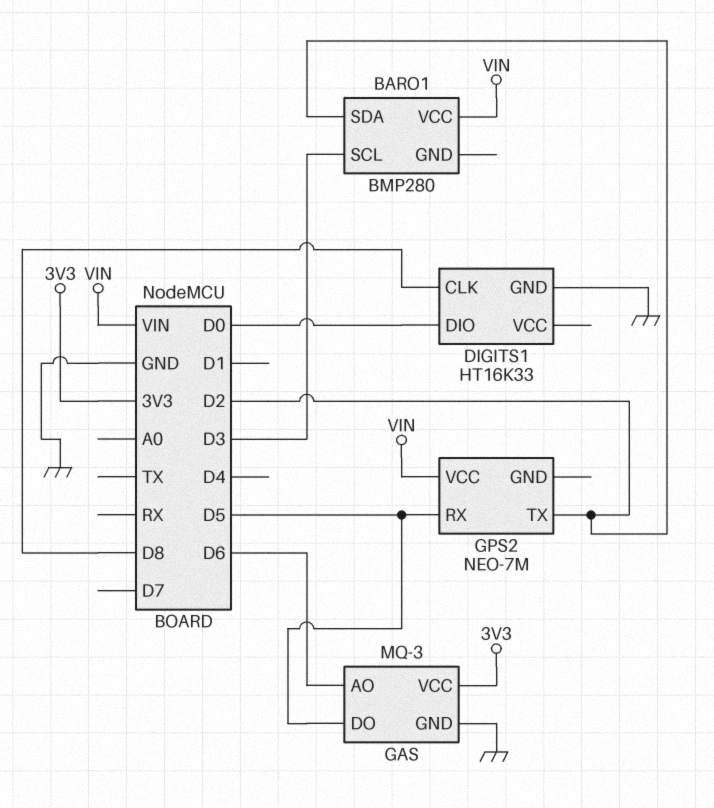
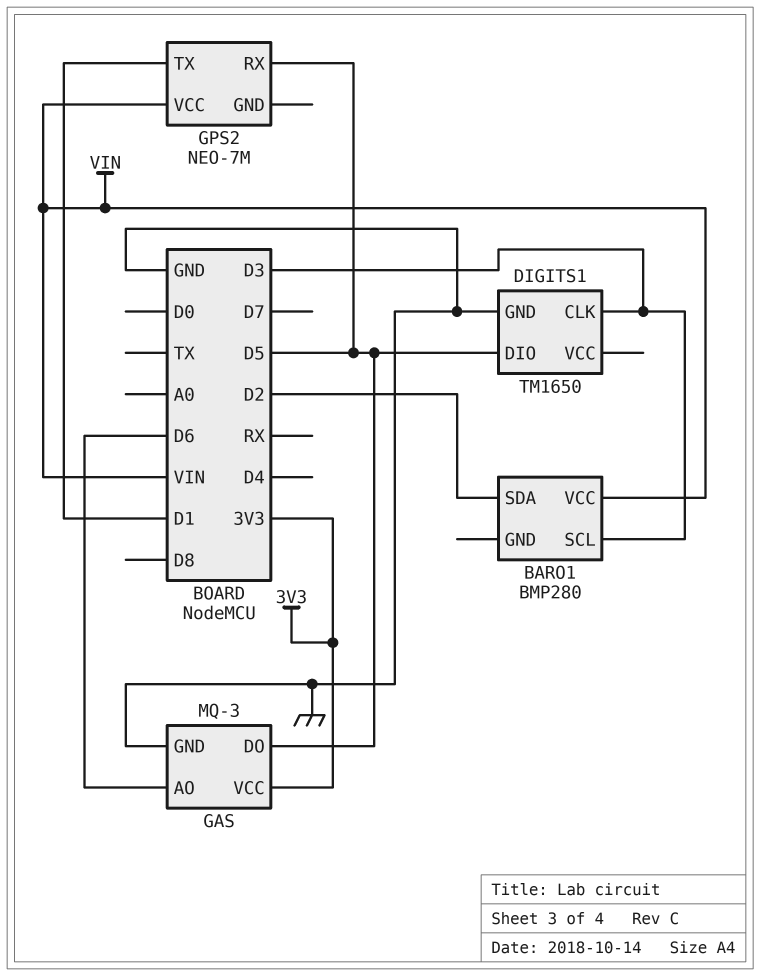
DIGITS1: HT16K33 -> TM1650
DIGITS1 pin CLK: D8 -> D3
DIGITS1 pin DIO: D0 -> D5
GPS2 pin TX: D2 -> D1

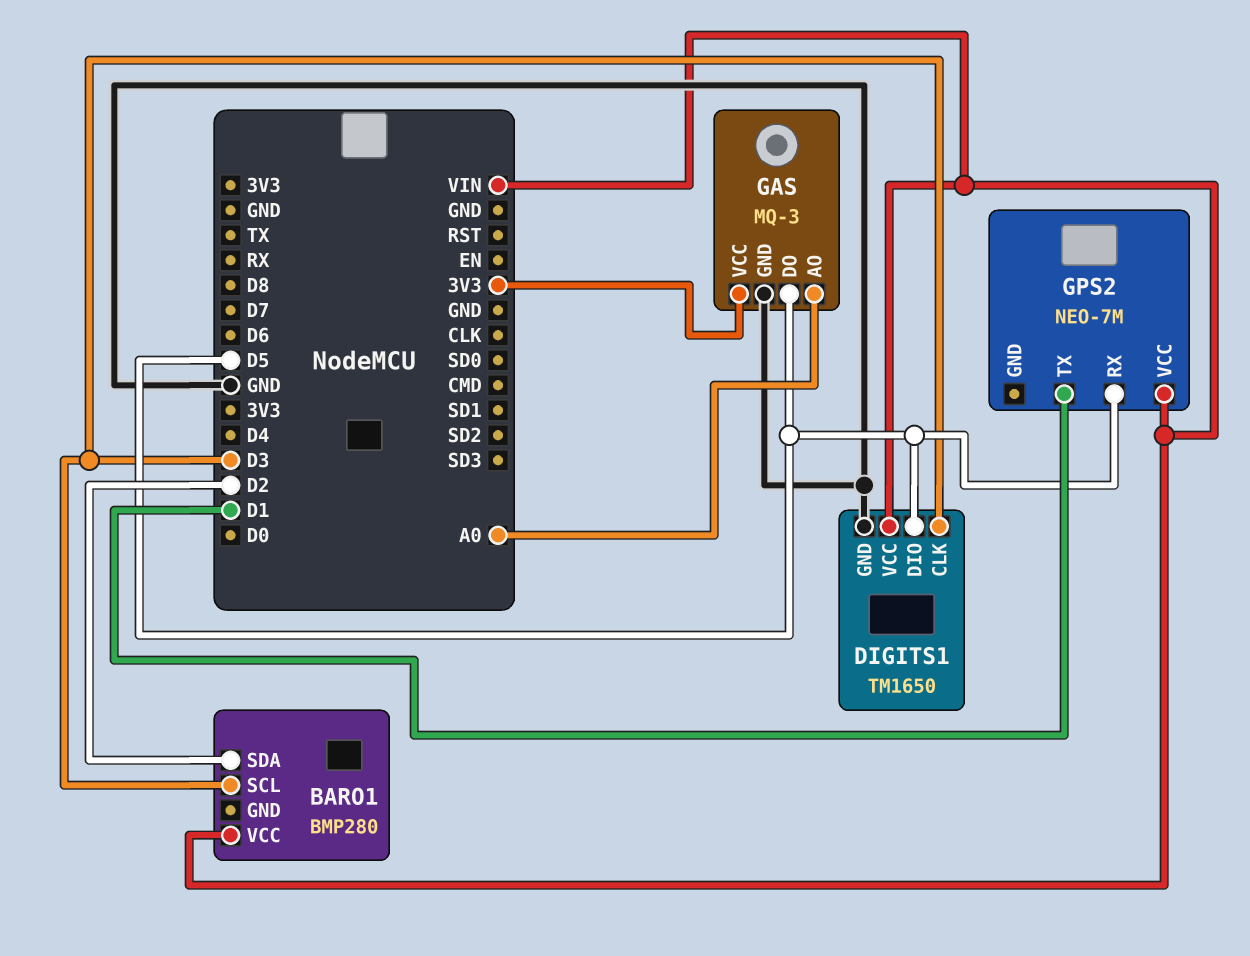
DIGITS1 pin VCC: none -> VIN
GAS pin AO: D6 -> A0

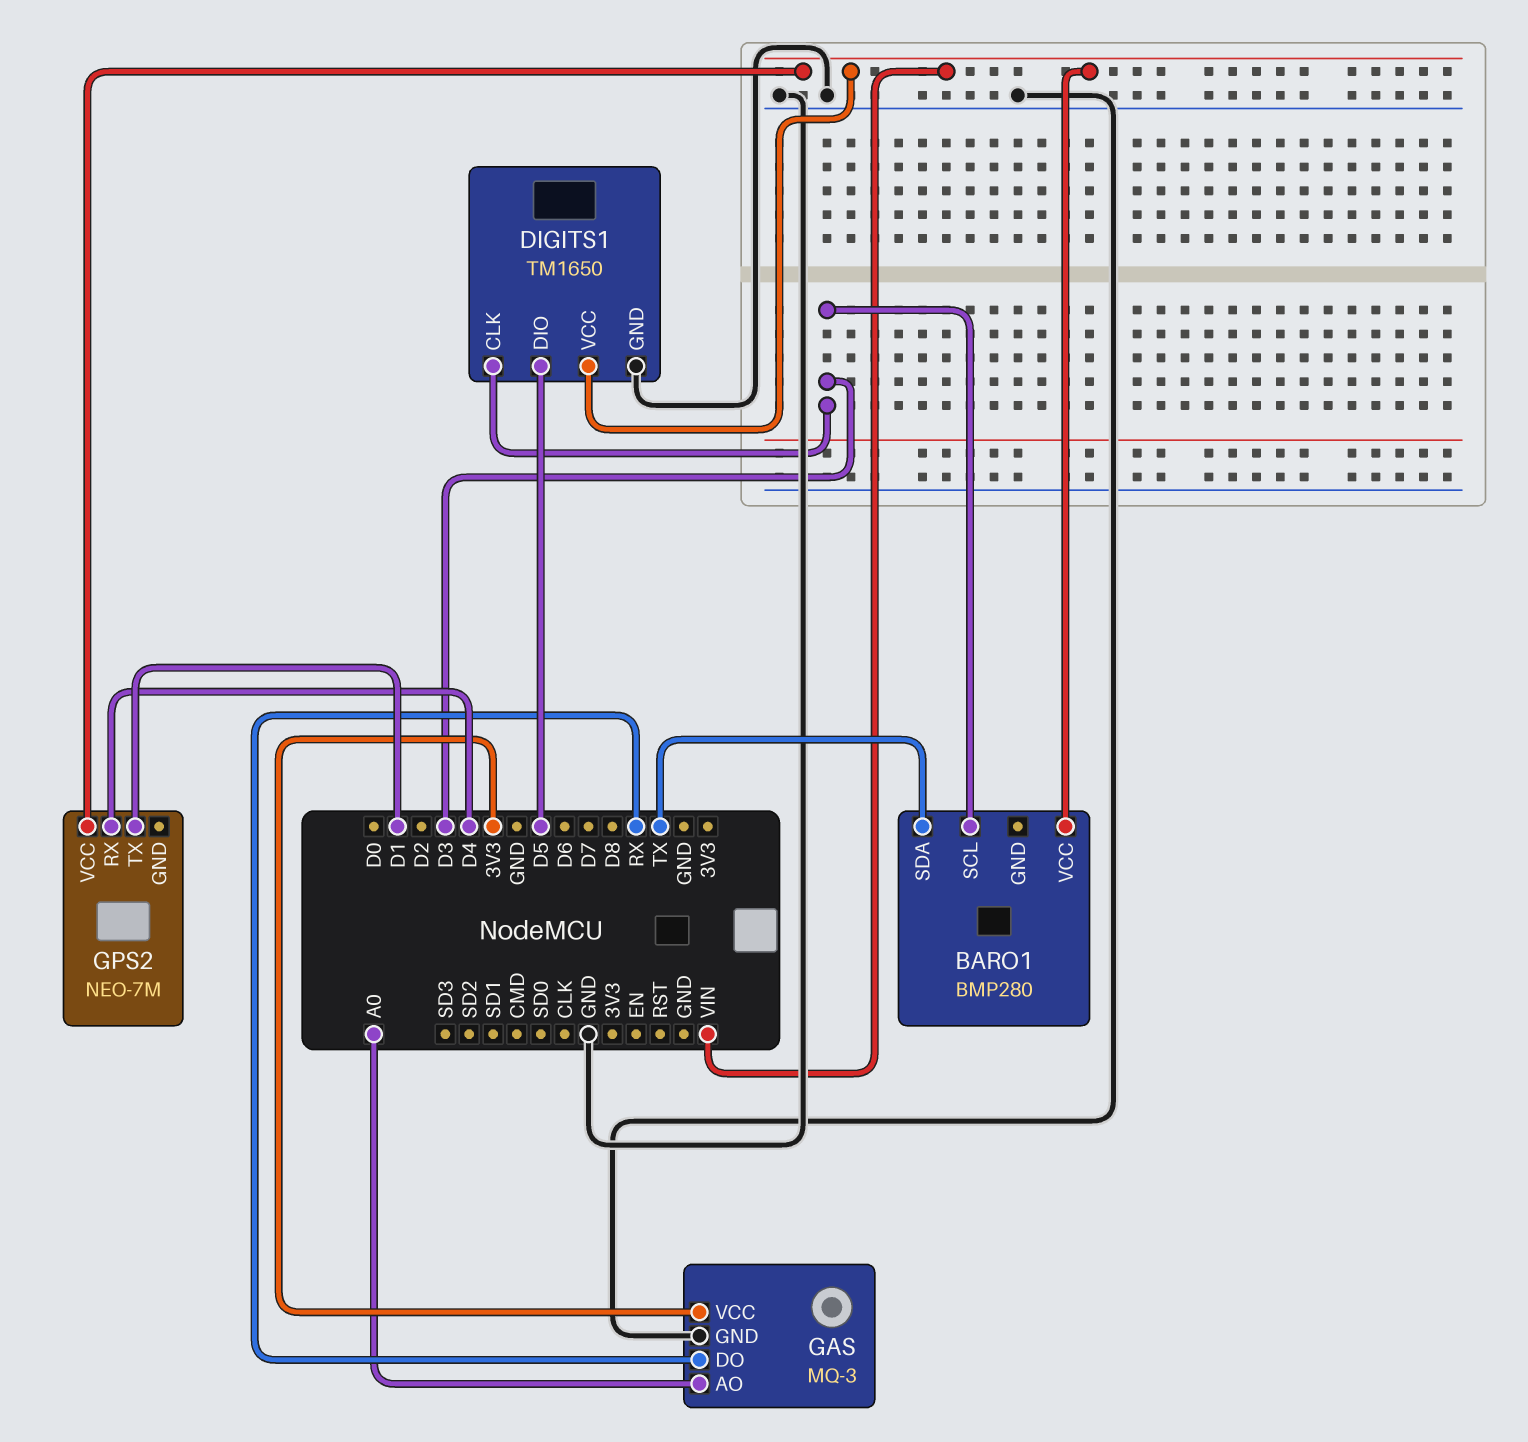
BARO1 pin SDA: D2 -> TX
GAS pin DO: D5 -> RX
GPS2 pin RX: D5 -> D4

